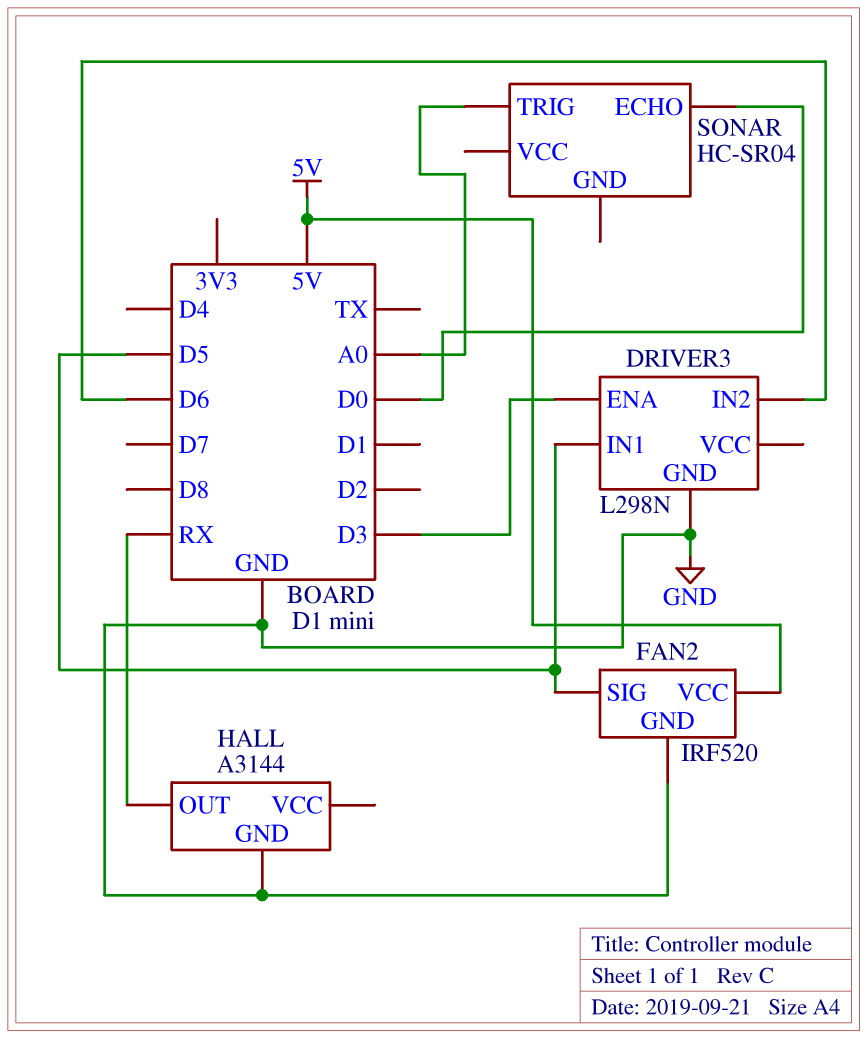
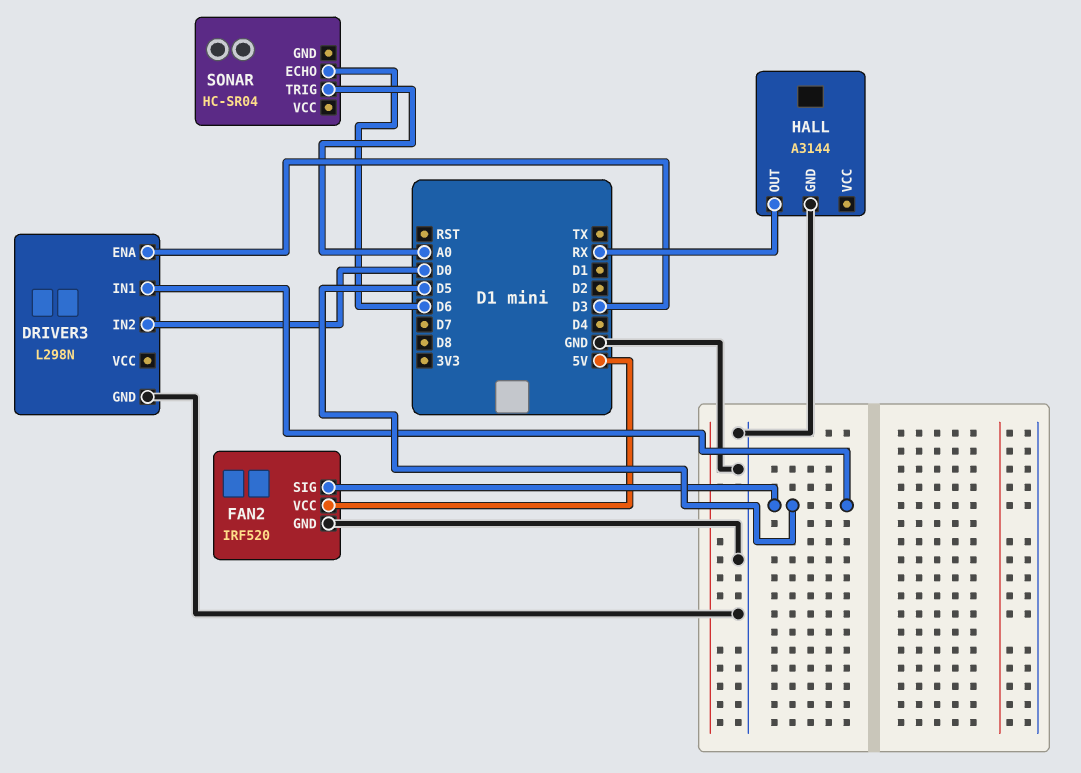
DRIVER3 pin IN2: D6 -> D0
SONAR pin ECHO: D0 -> D6

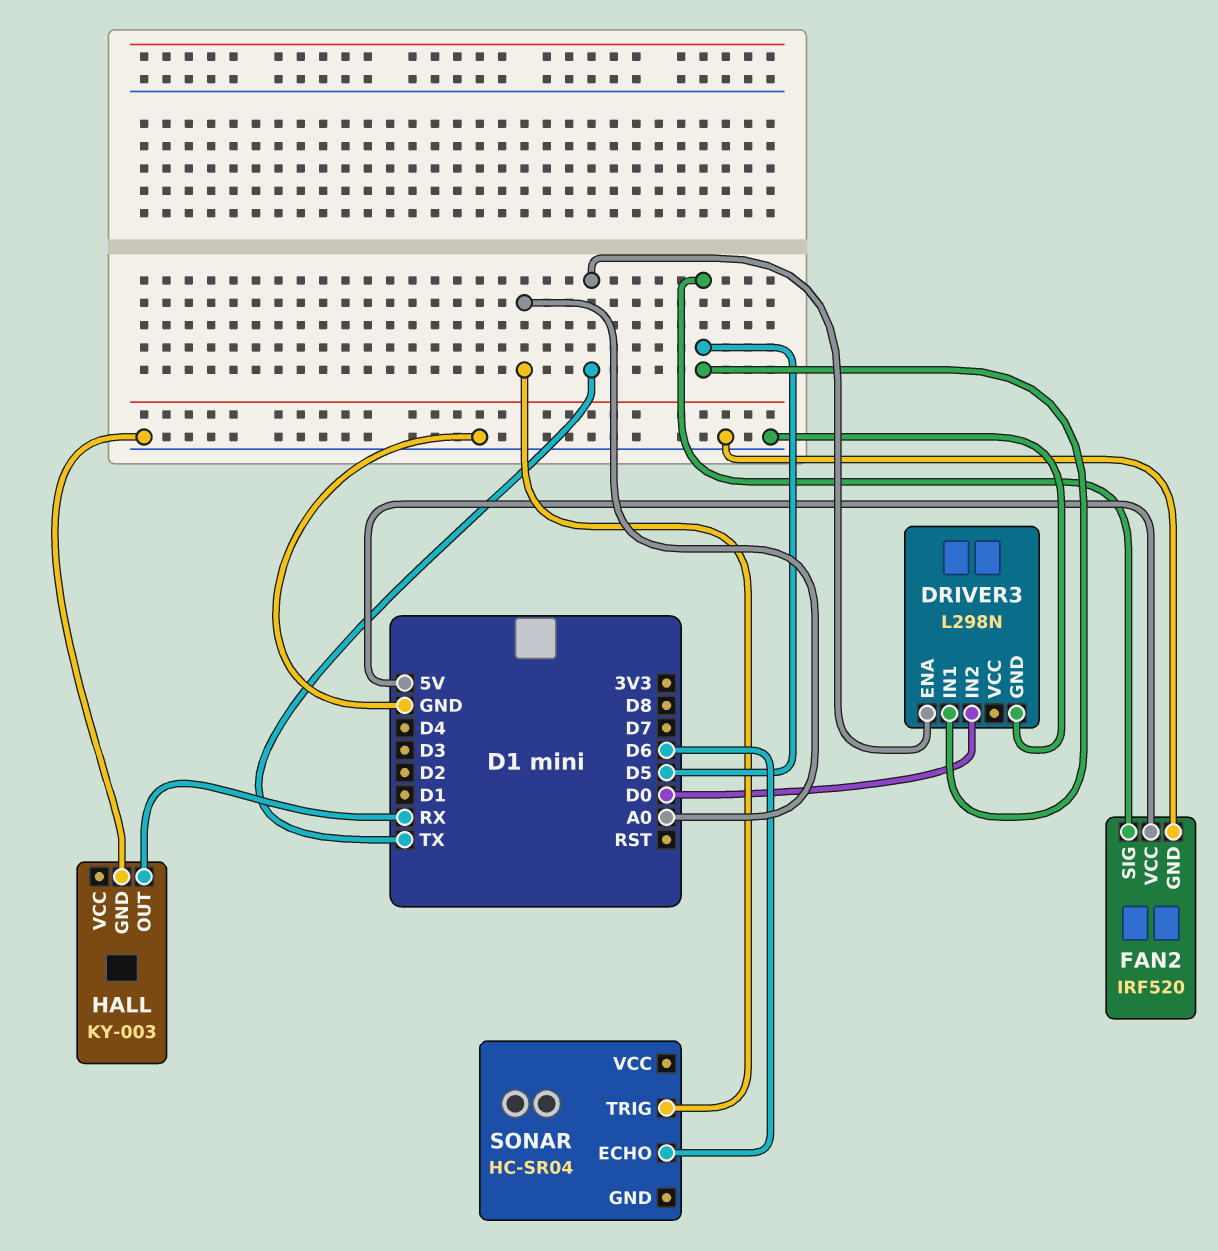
DRIVER3 pin ENA: D3 -> TX
HALL: A3144 -> KY-003

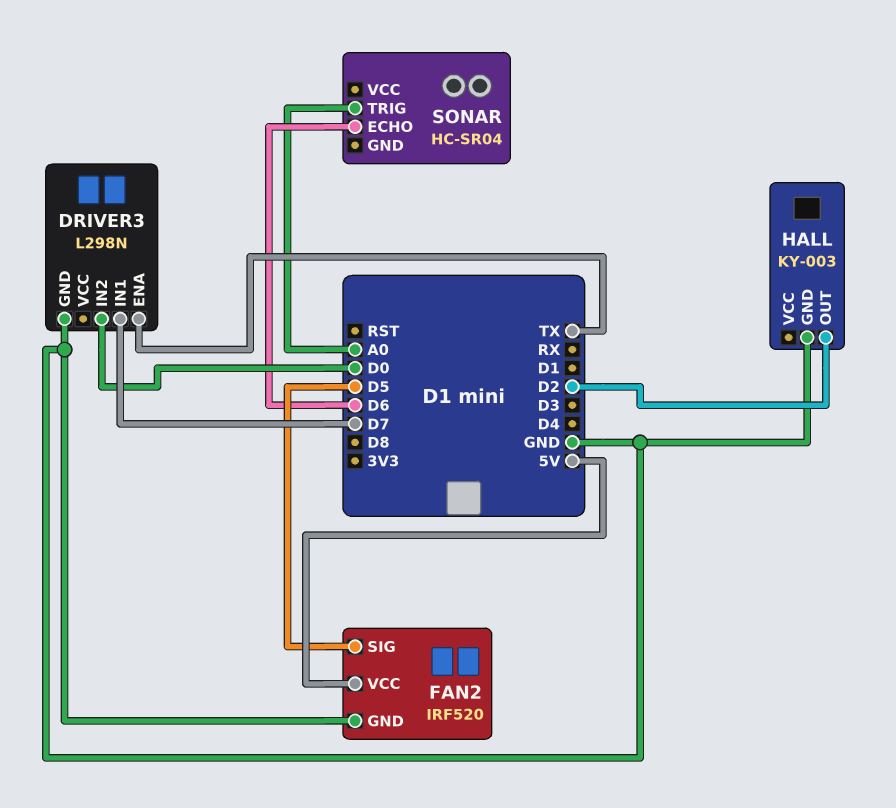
DRIVER3 pin IN1: D5 -> D7
HALL pin OUT: RX -> D2

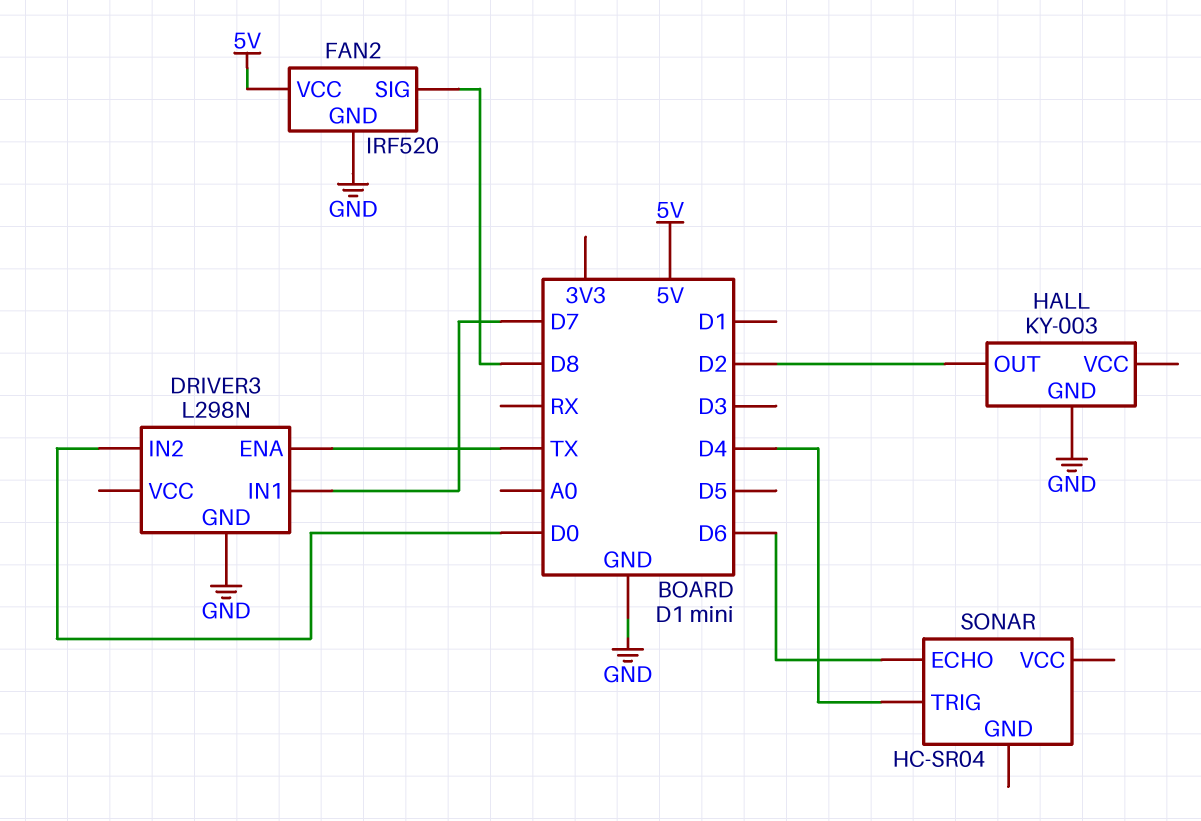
FAN2 pin SIG: D5 -> D8
SONAR pin TRIG: A0 -> D4

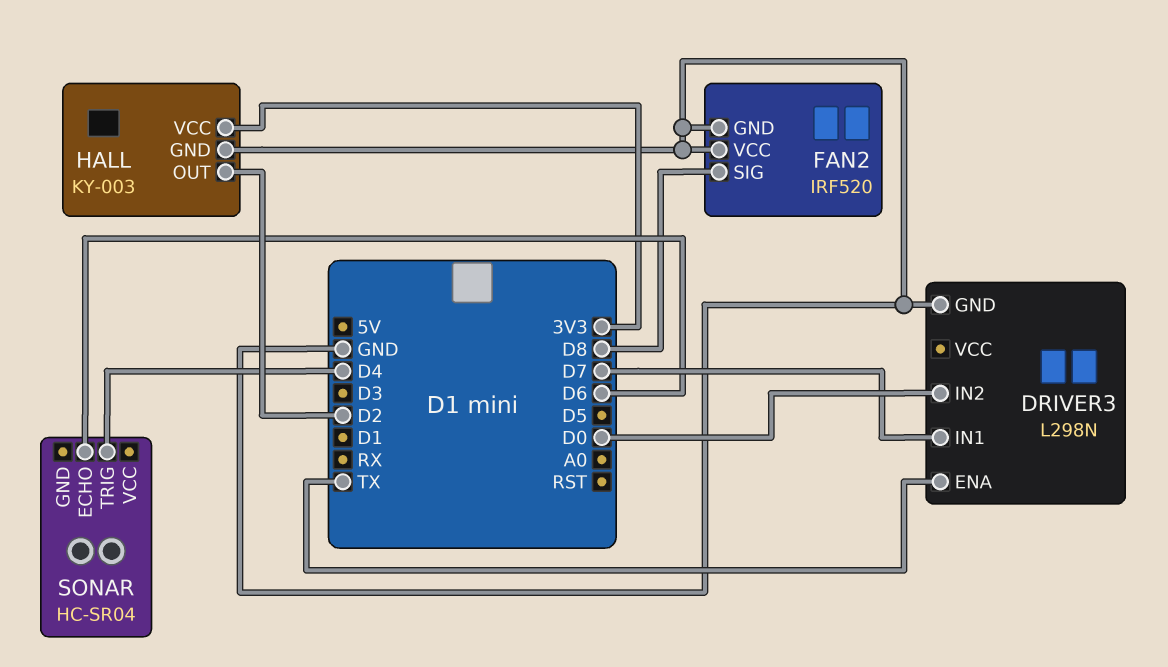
FAN2 pin VCC: 5V -> GND
HALL pin VCC: none -> 3V3

